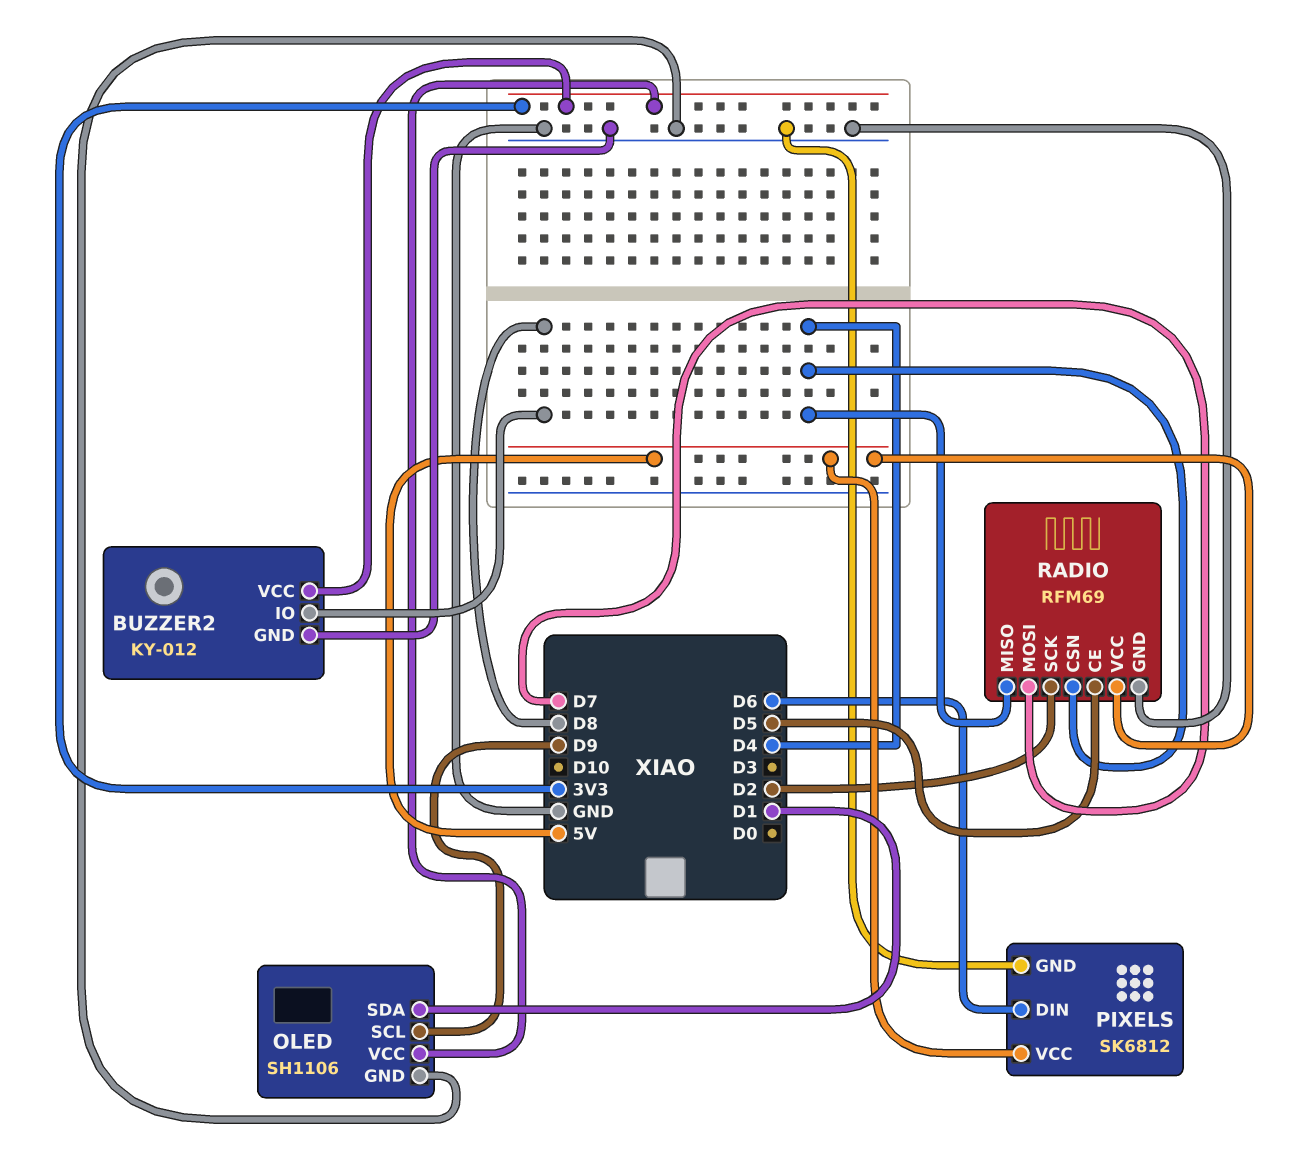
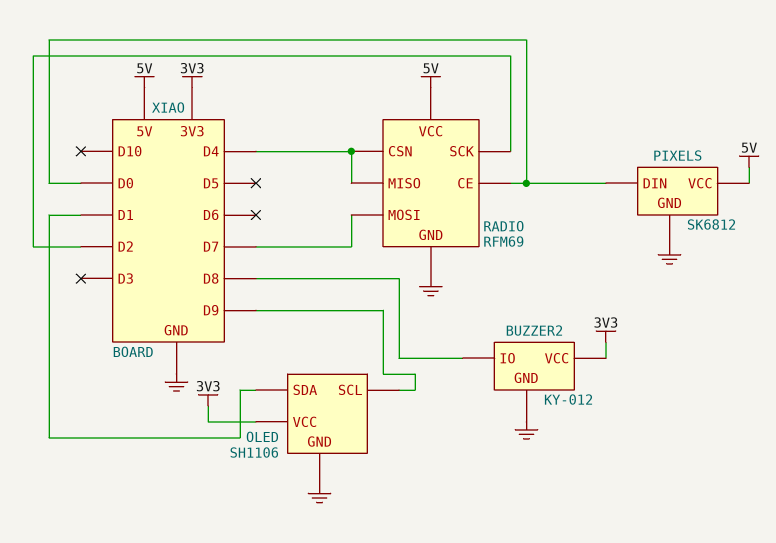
PIXELS pin DIN: D6 -> D0
RADIO pin CE: D5 -> D0

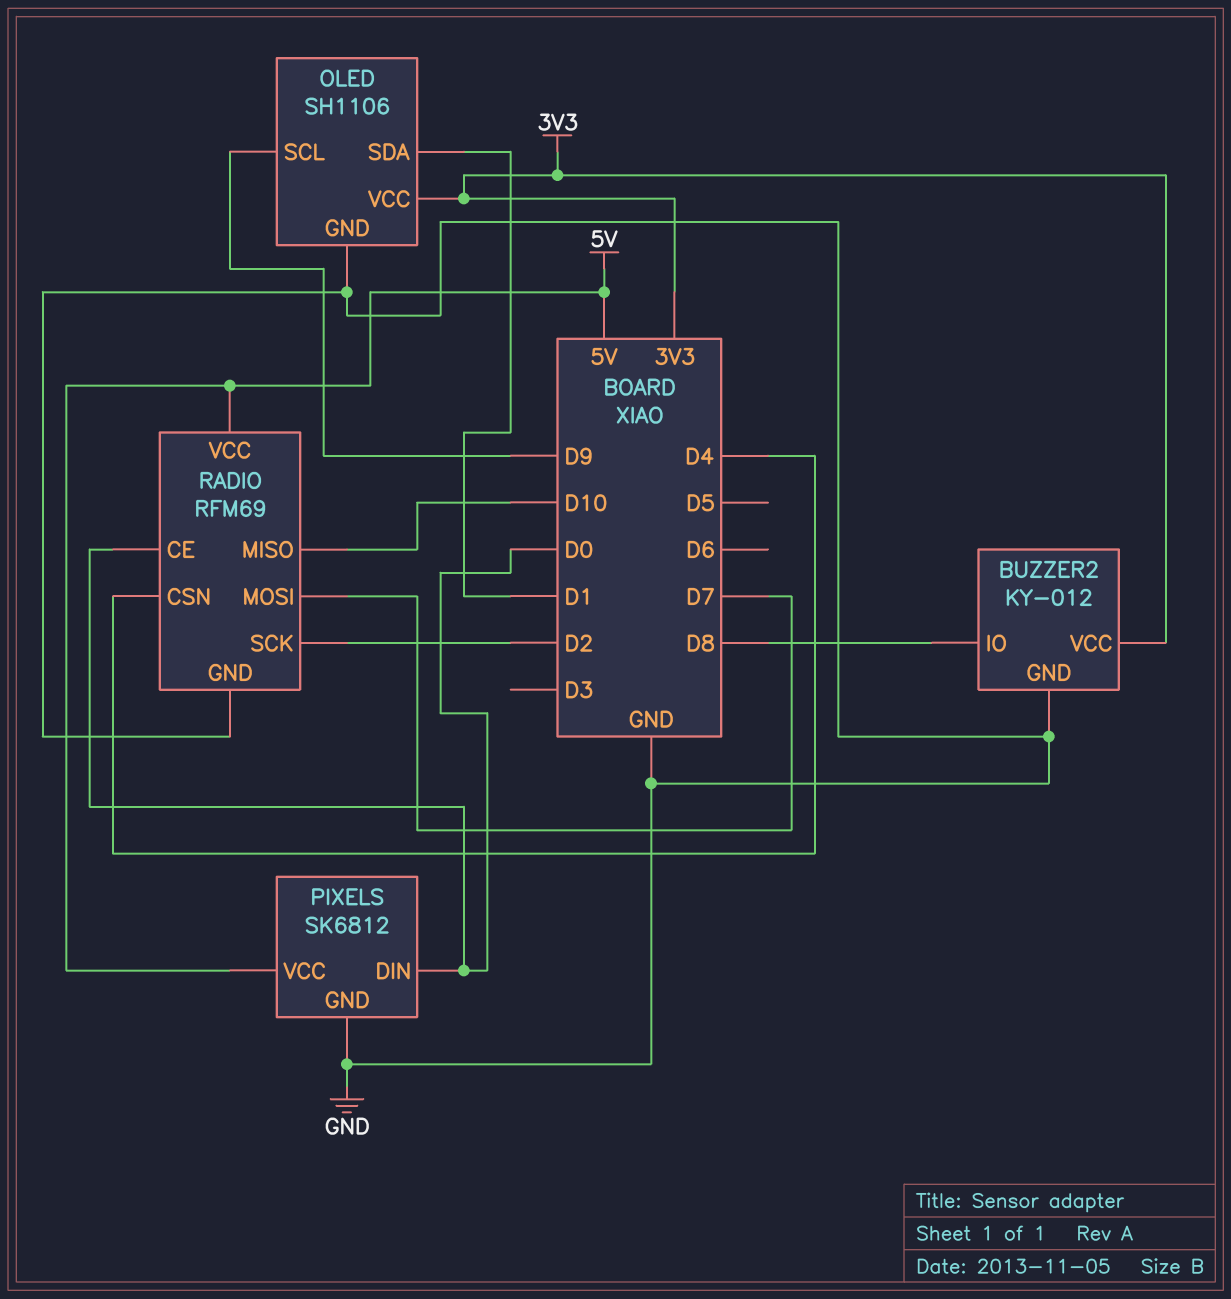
RADIO pin MISO: D4 -> D10

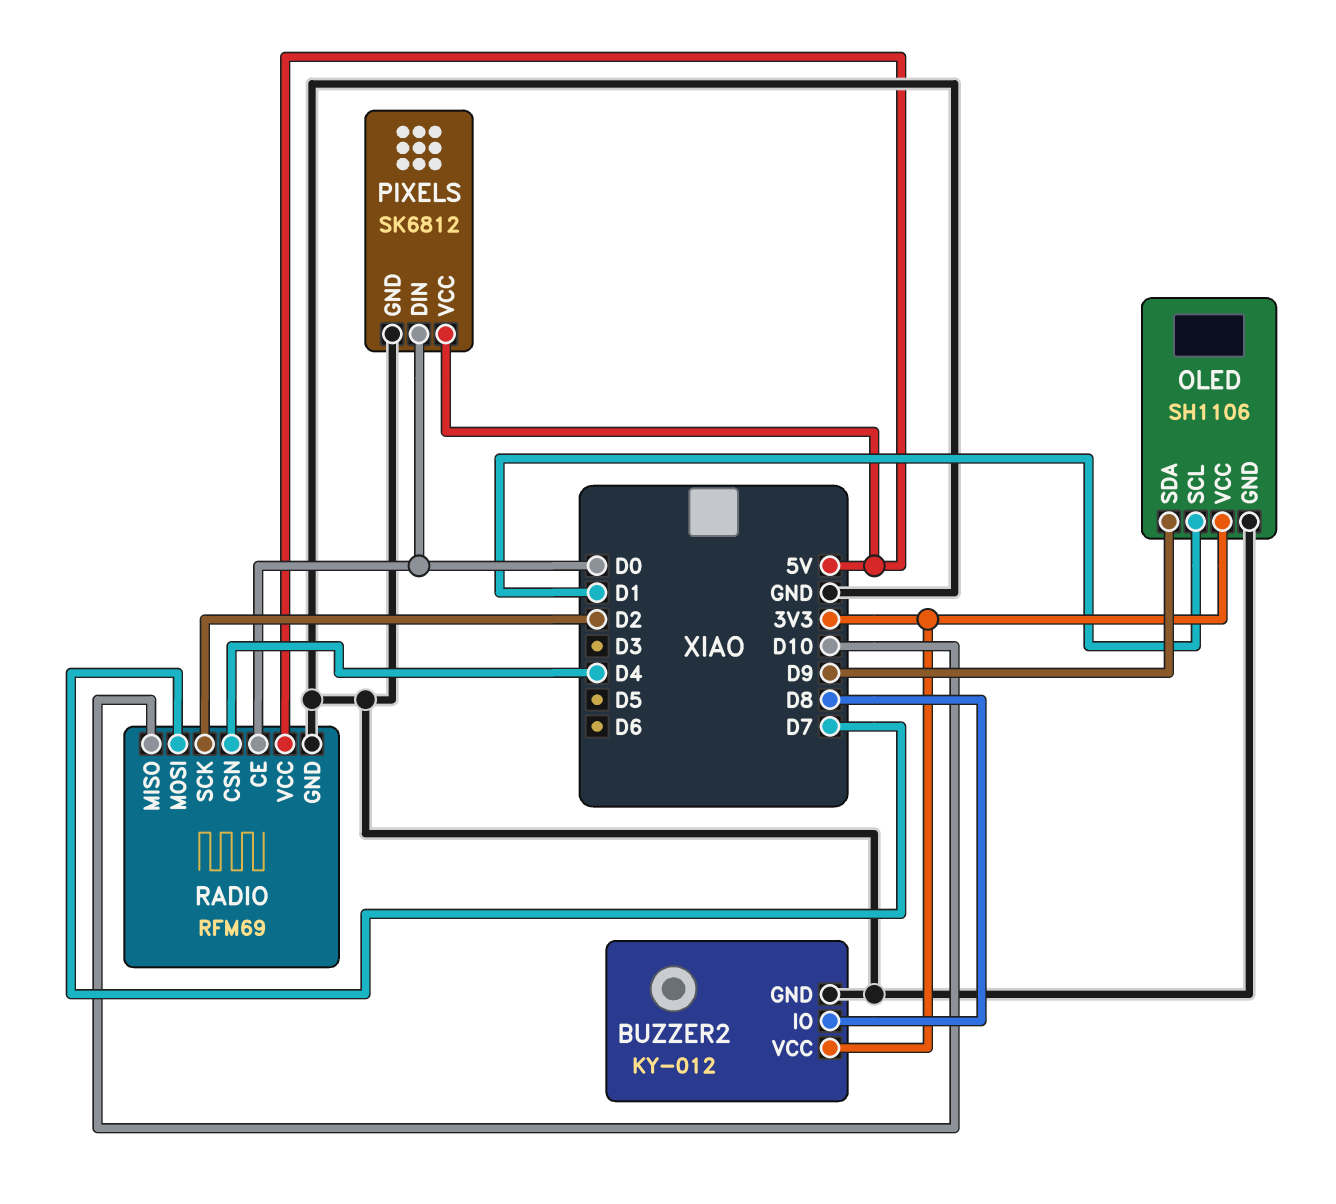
OLED pin SCL: D9 -> D1
OLED pin SDA: D1 -> D9

